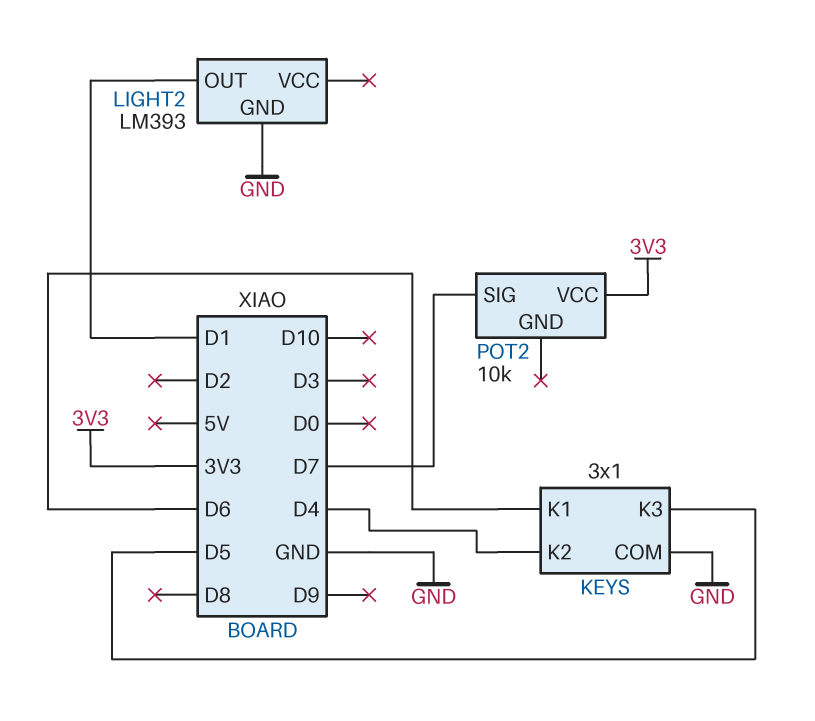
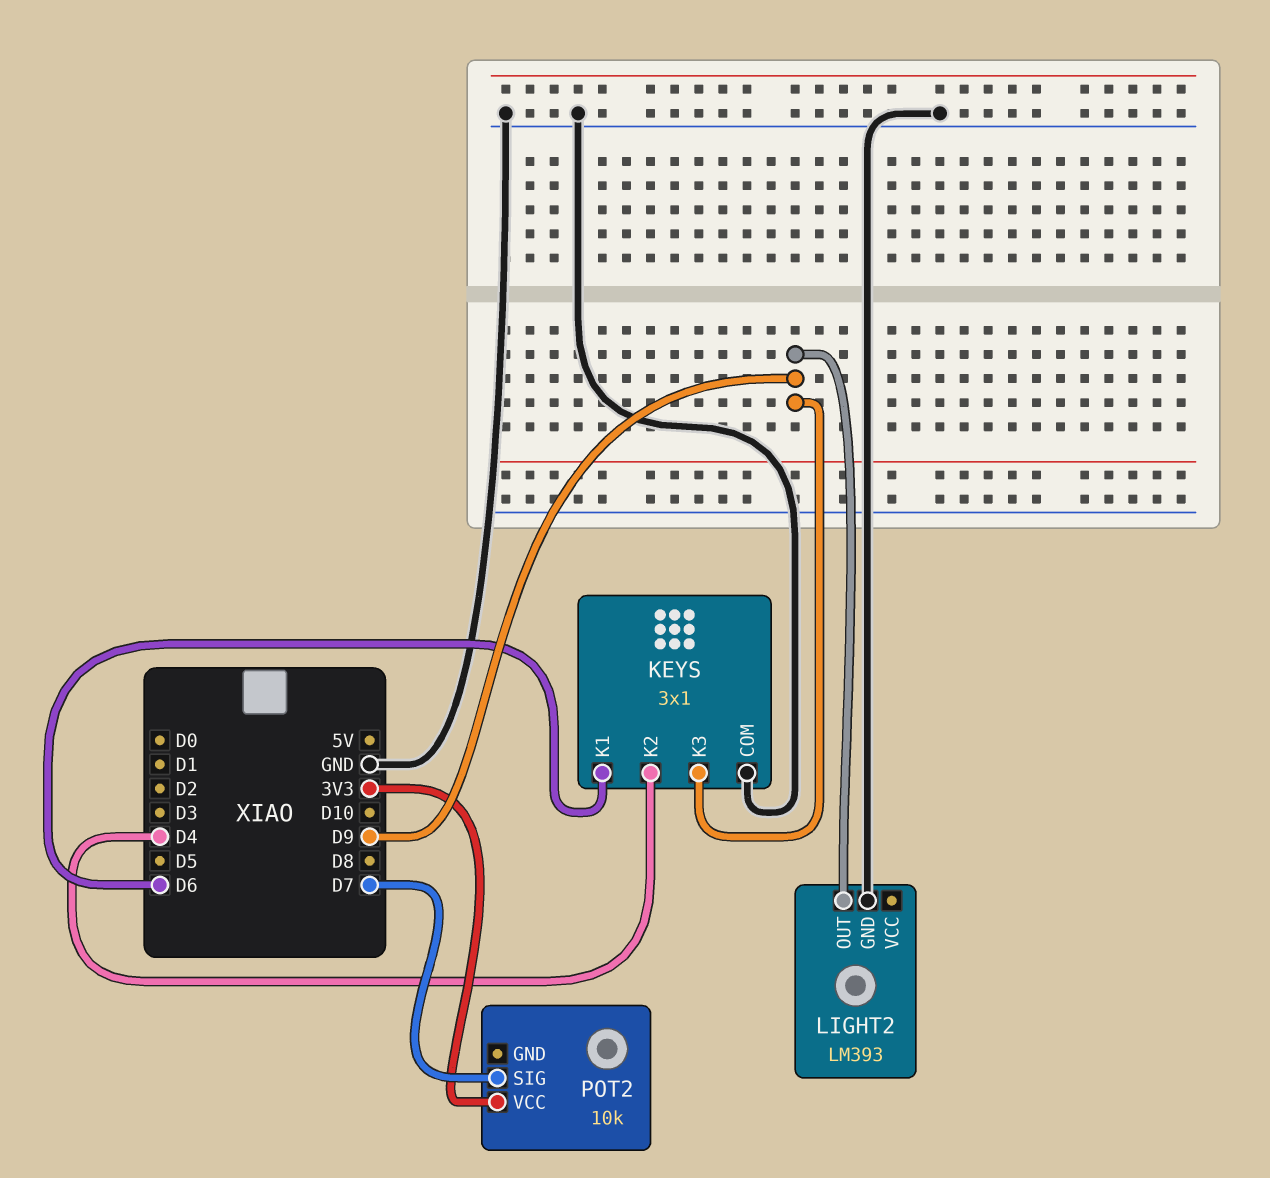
KEYS pin K3: D5 -> D9
LIGHT2 pin OUT: D1 -> D9

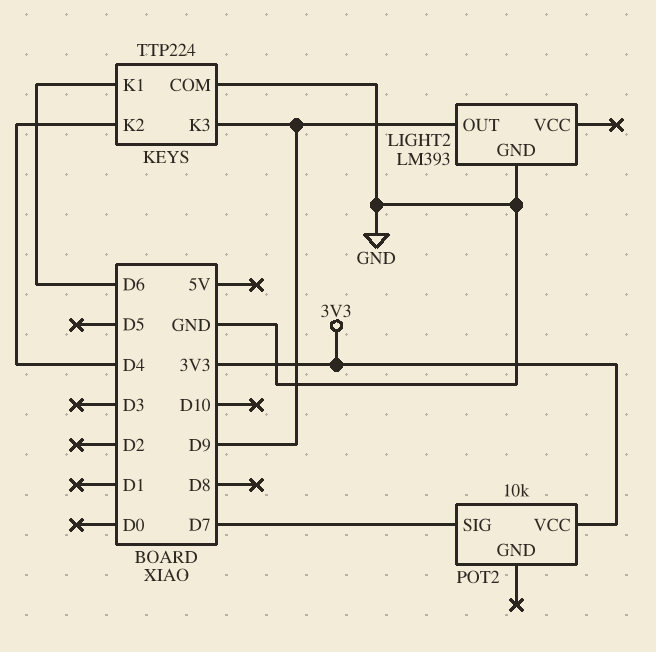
KEYS: 3x1 -> TTP224

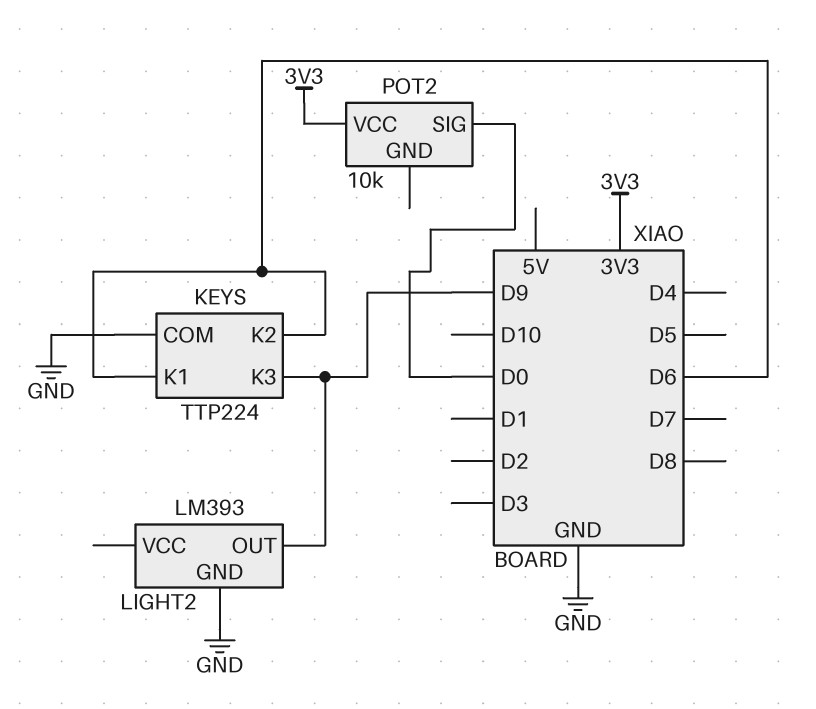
KEYS pin K2: D4 -> D6
POT2 pin SIG: D7 -> D0

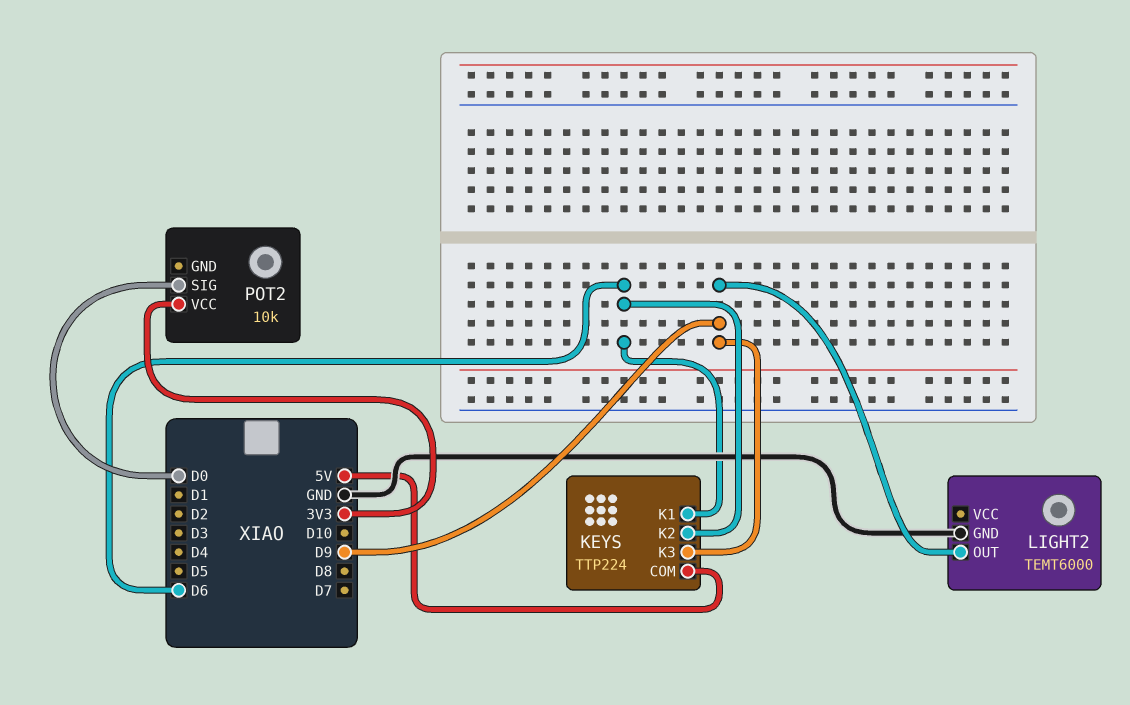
KEYS pin COM: GND -> 5V
LIGHT2: LM393 -> TEMT6000

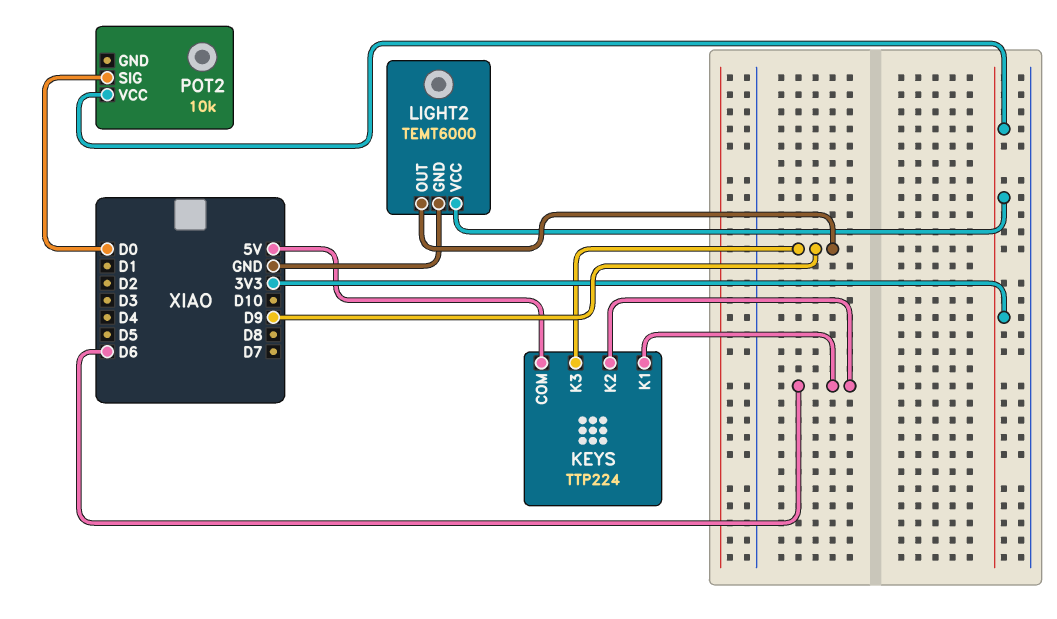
LIGHT2 pin VCC: none -> 3V3

